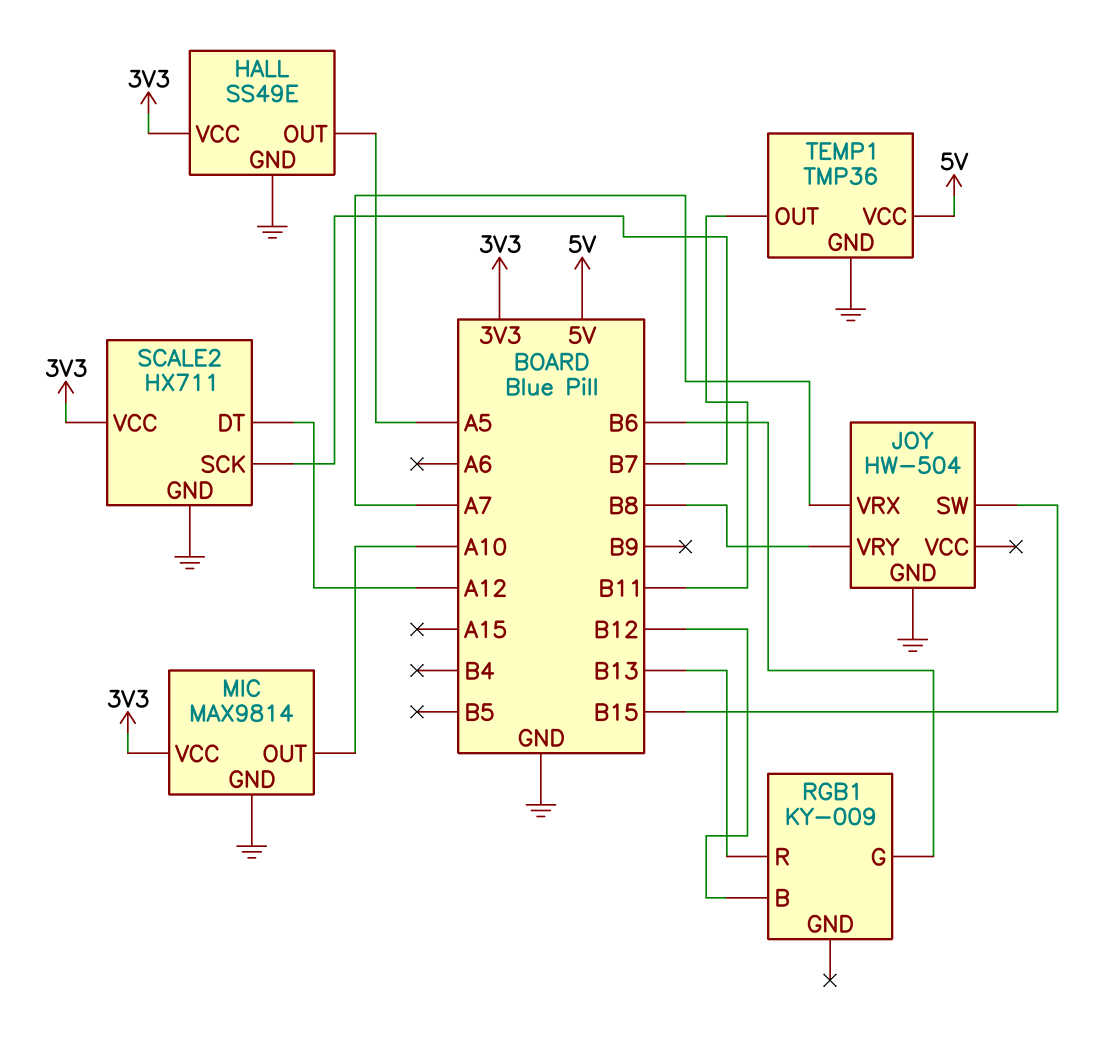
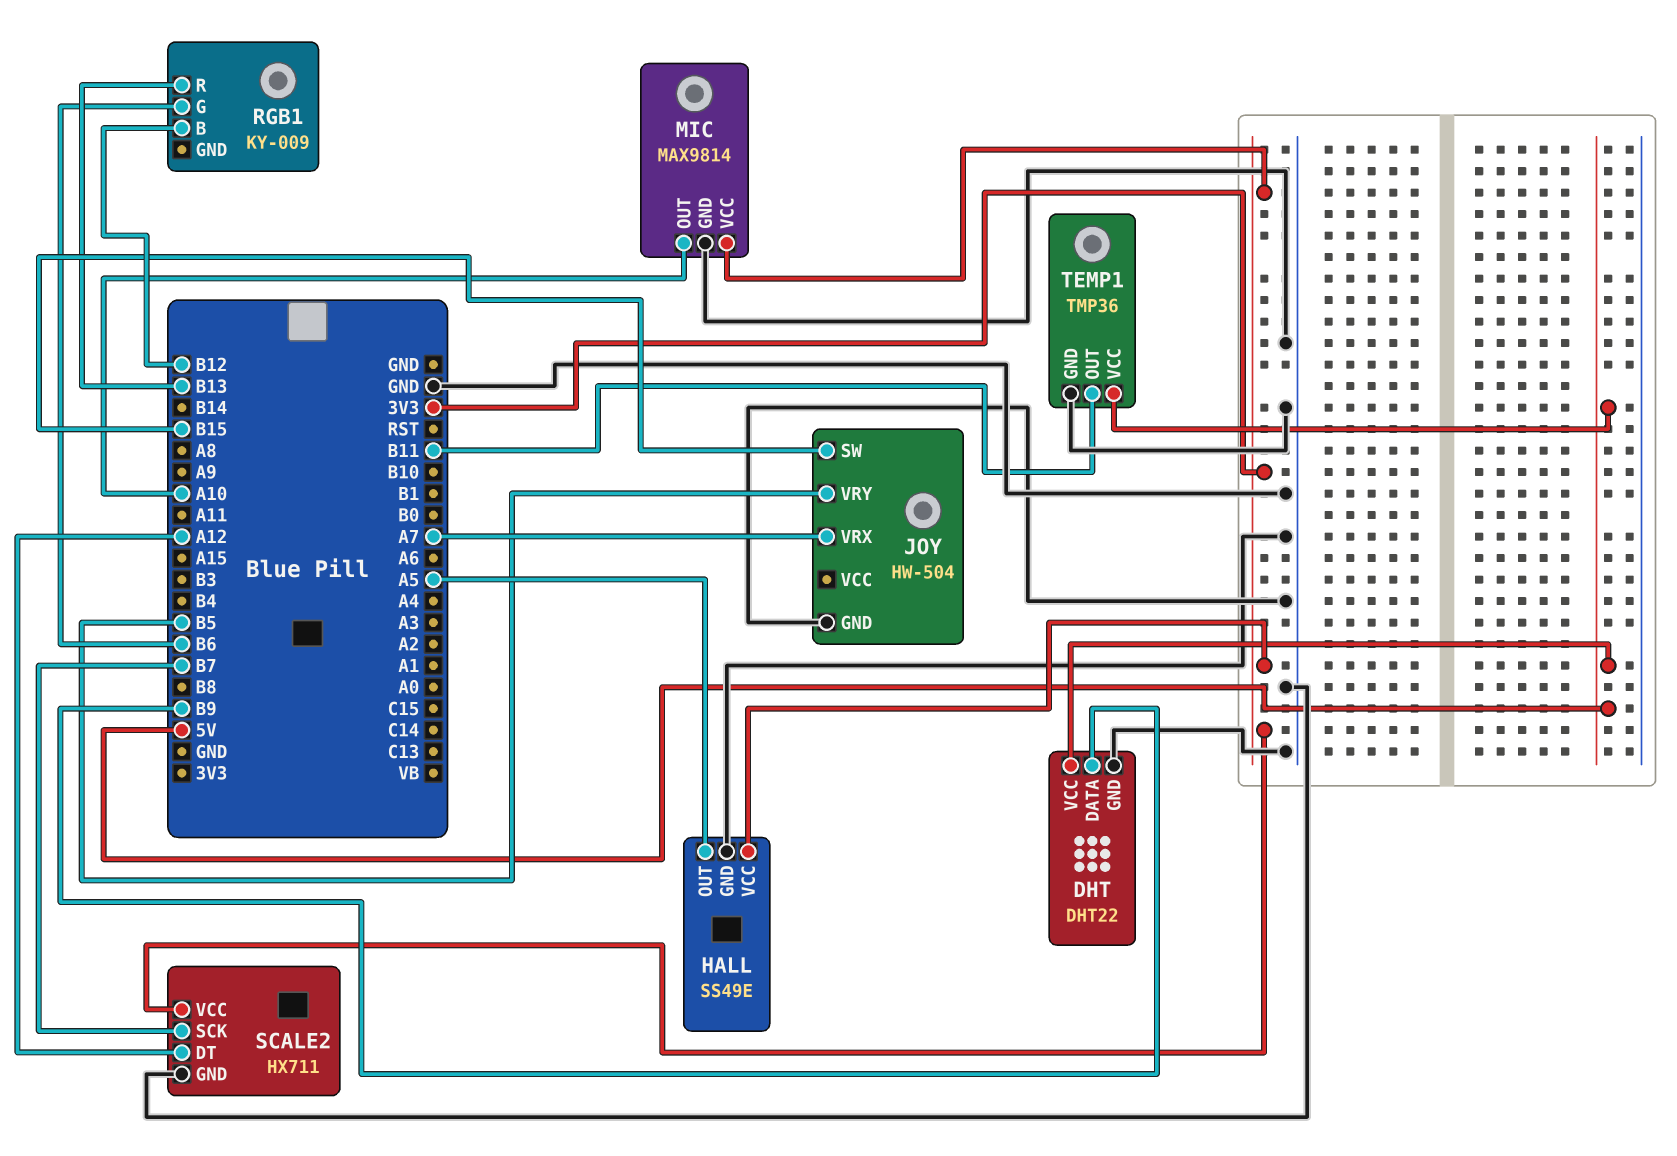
DHT: none -> DHT22
DHT pin DATA: none -> B9
DHT pin GND: none -> GND
DHT pin VCC: none -> 5V
JOY pin VRY: B8 -> B5

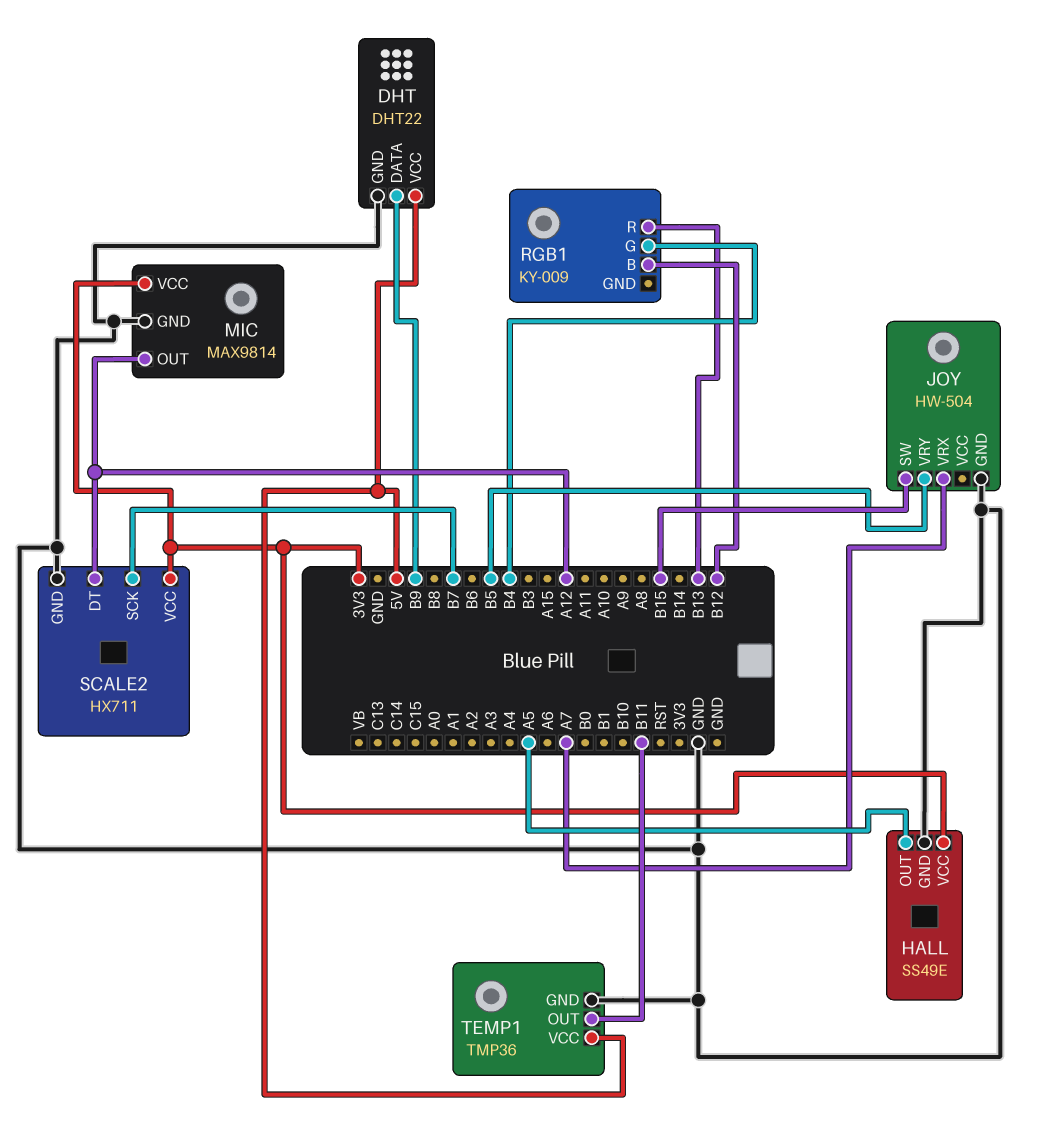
MIC pin OUT: A10 -> A12
RGB1 pin G: B6 -> B4

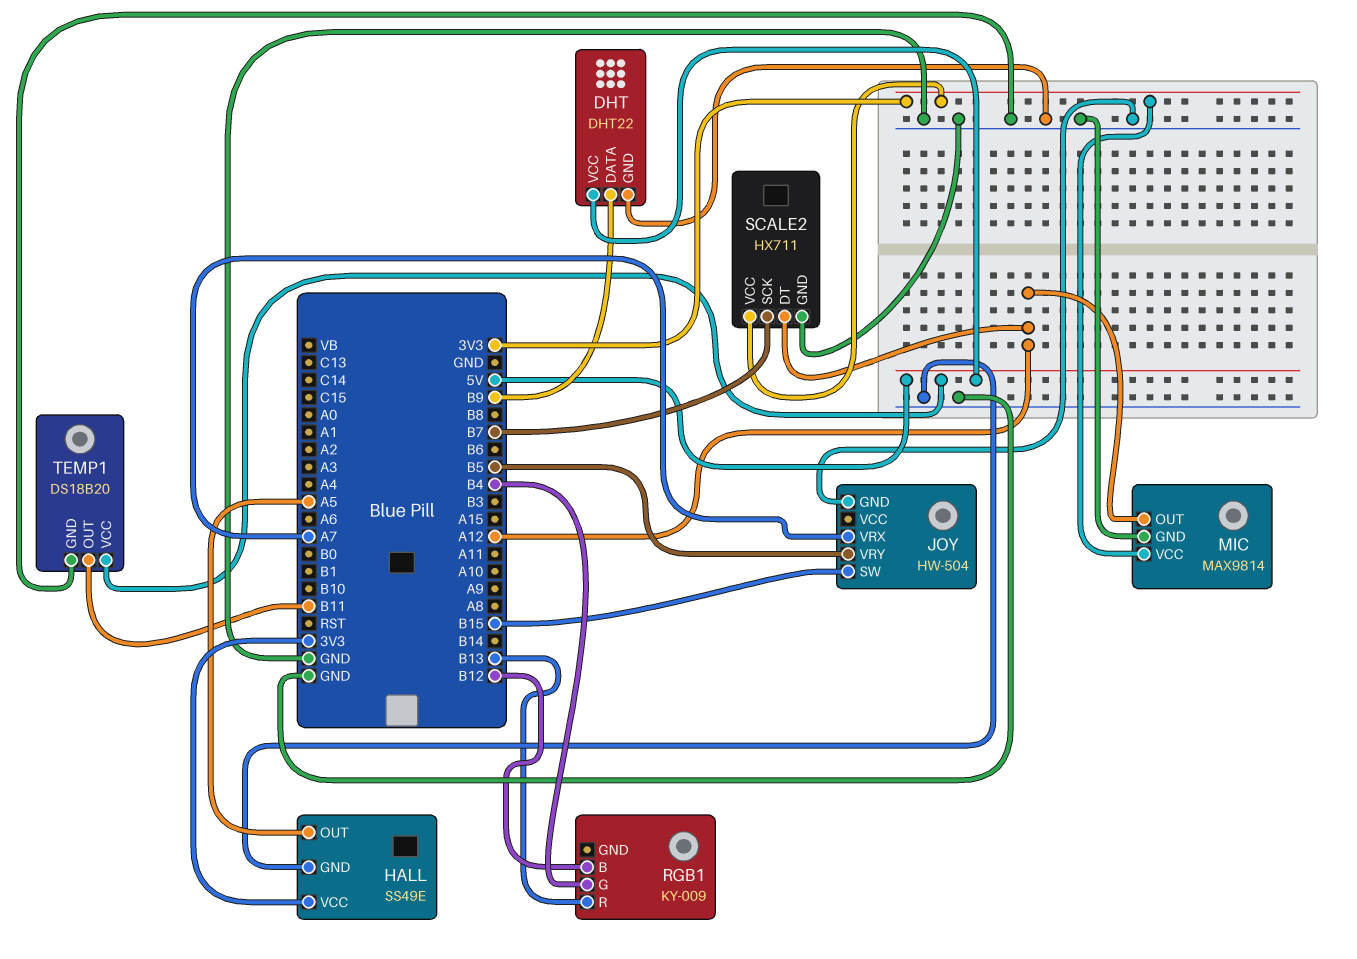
TEMP1: TMP36 -> DS18B20

